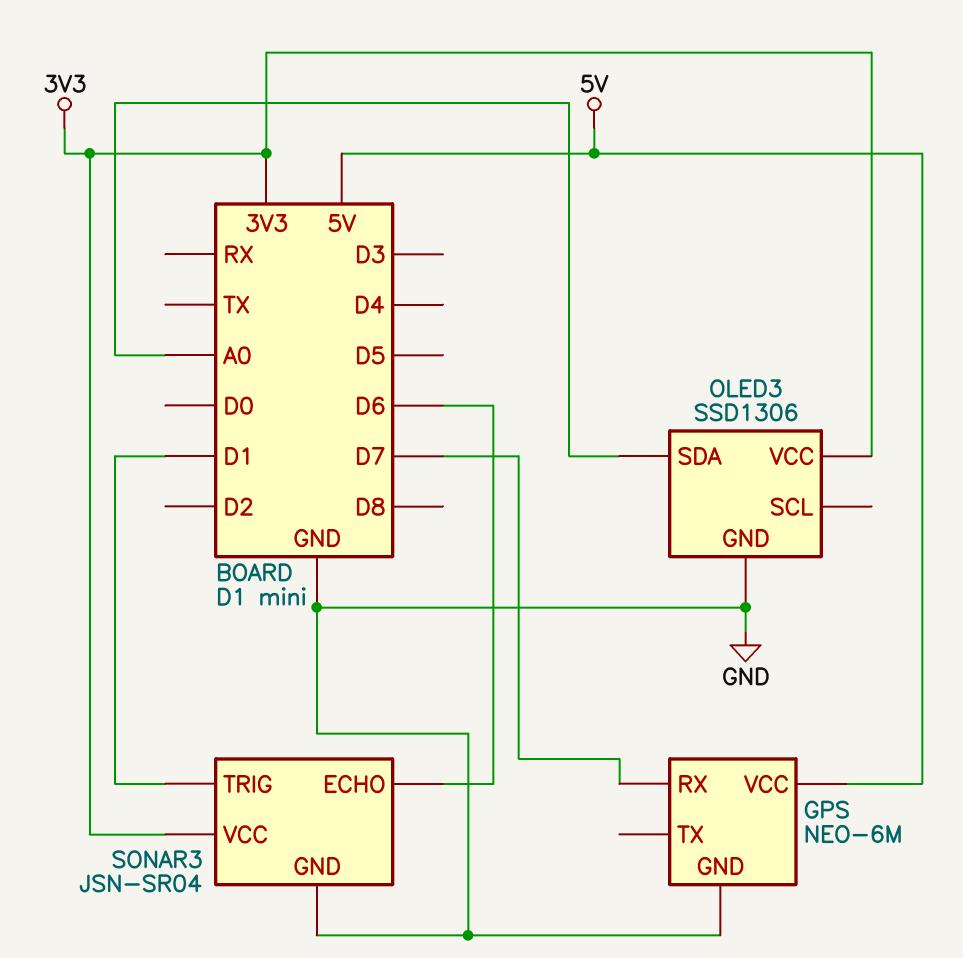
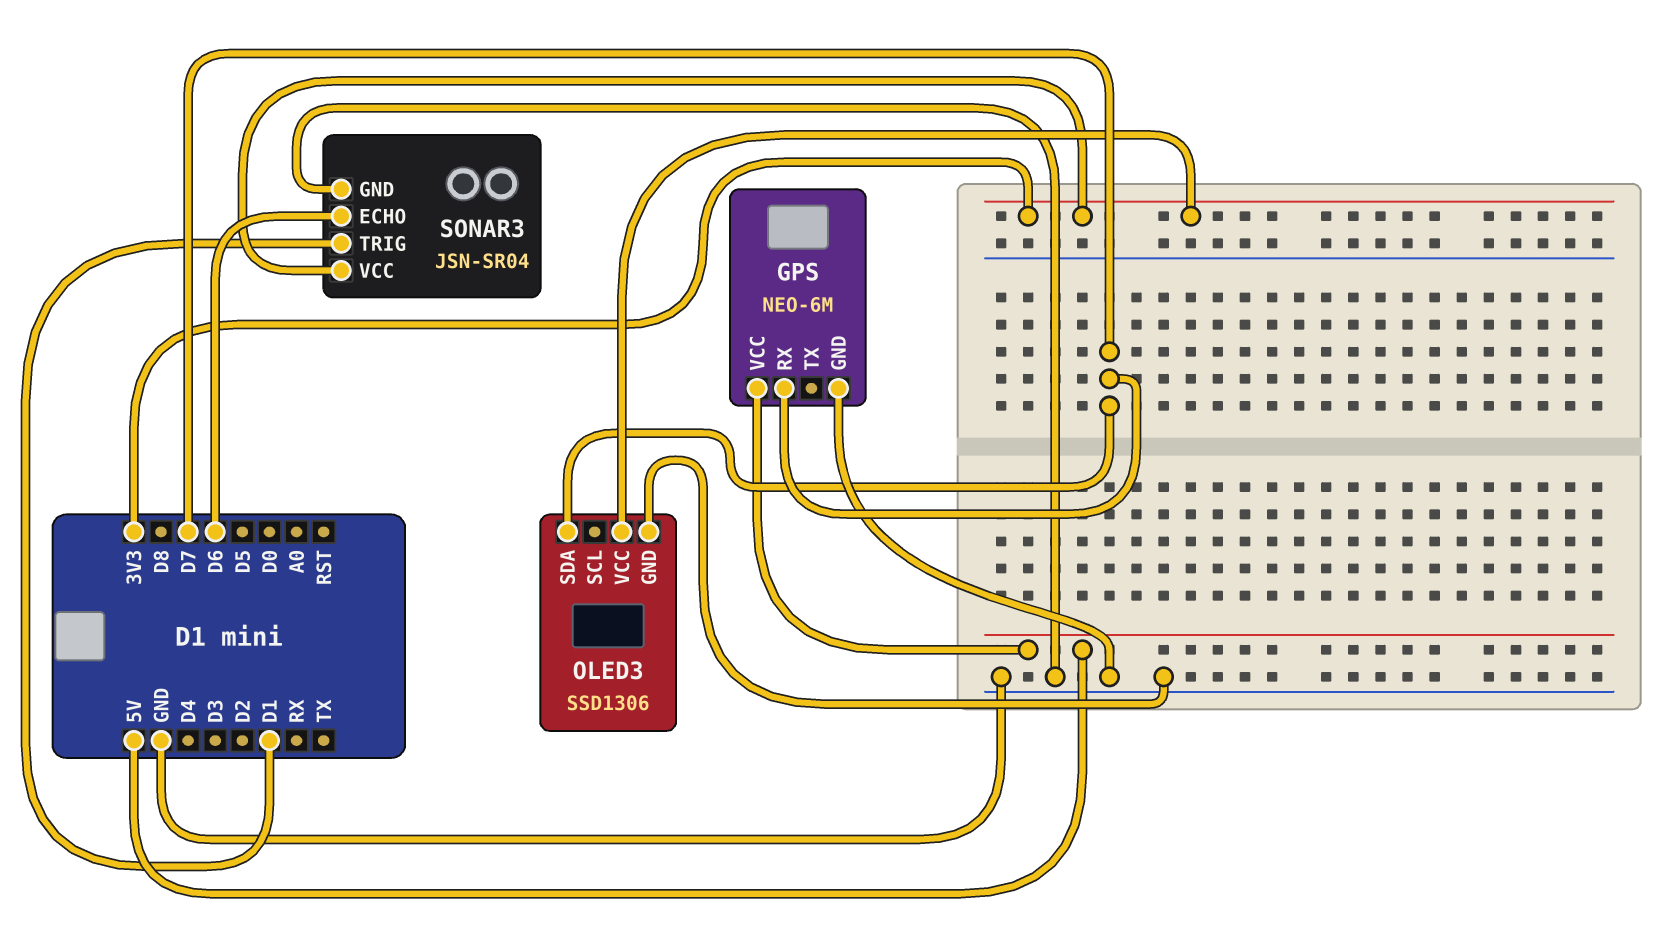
OLED3 pin SDA: A0 -> D7

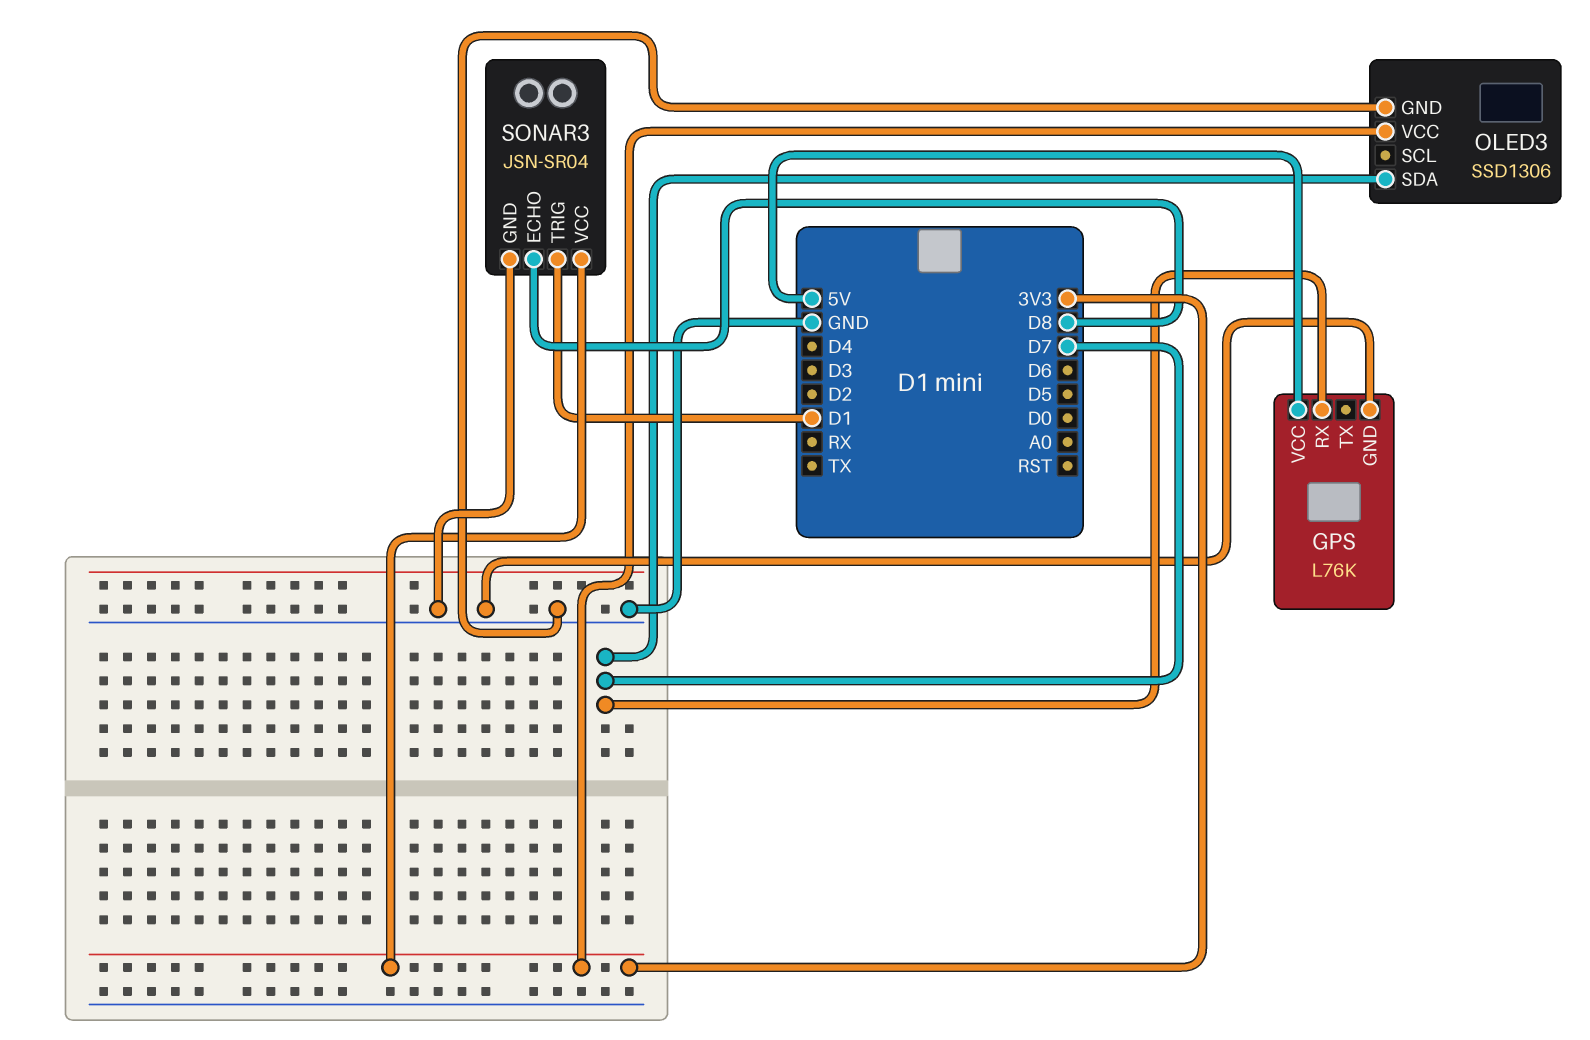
GPS: NEO-6M -> L76K
SONAR3 pin ECHO: D6 -> D8

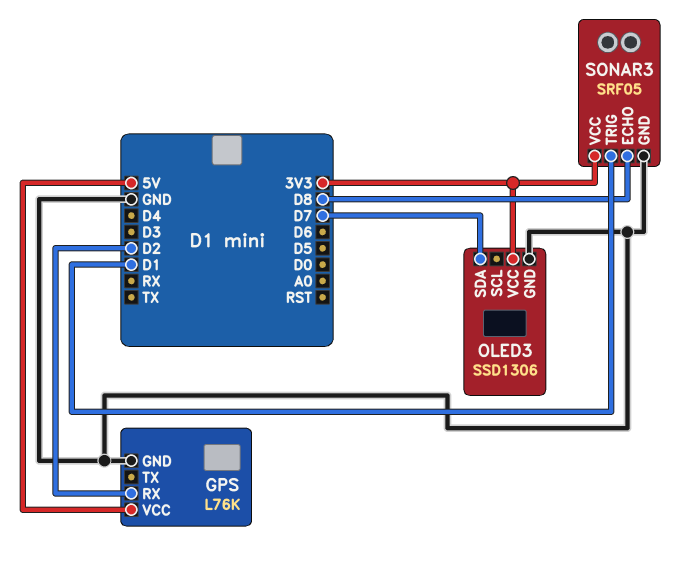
GPS pin RX: D7 -> D2
SONAR3: JSN-SR04 -> SRF05

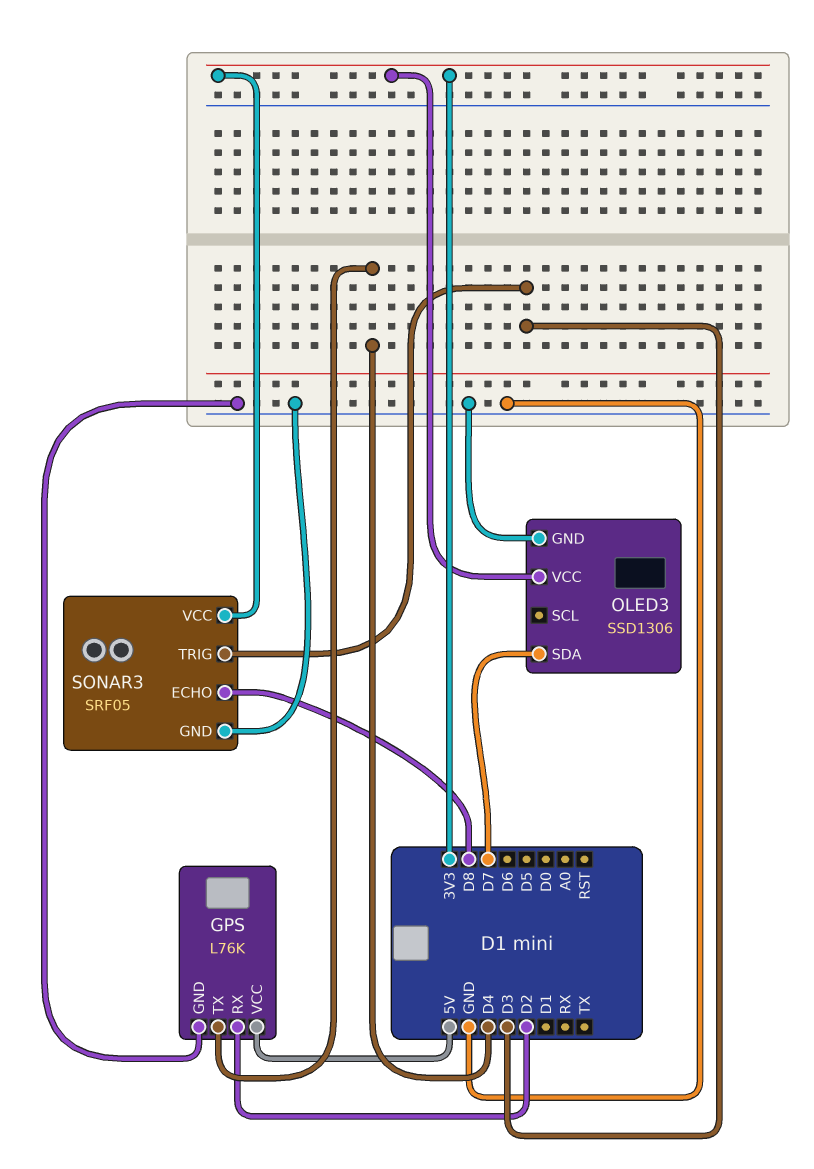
GPS pin TX: none -> D4
SONAR3 pin TRIG: D1 -> D3

